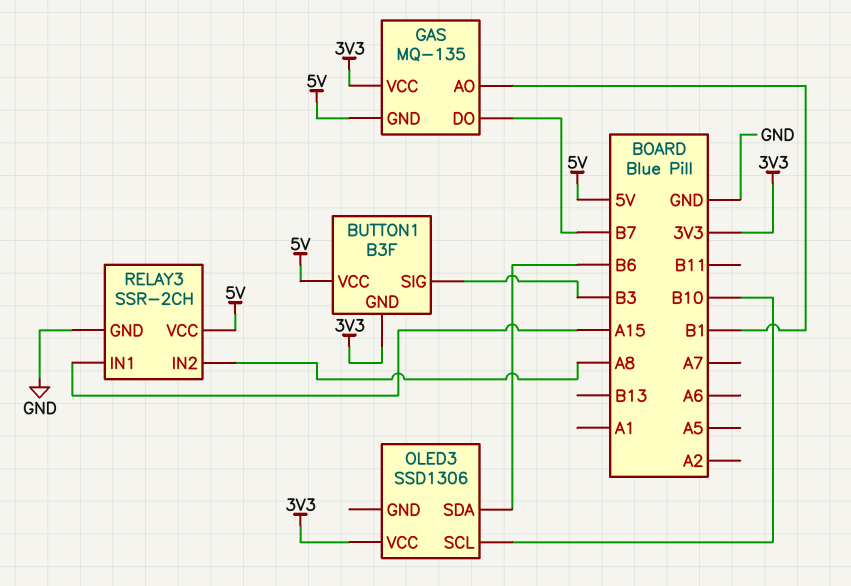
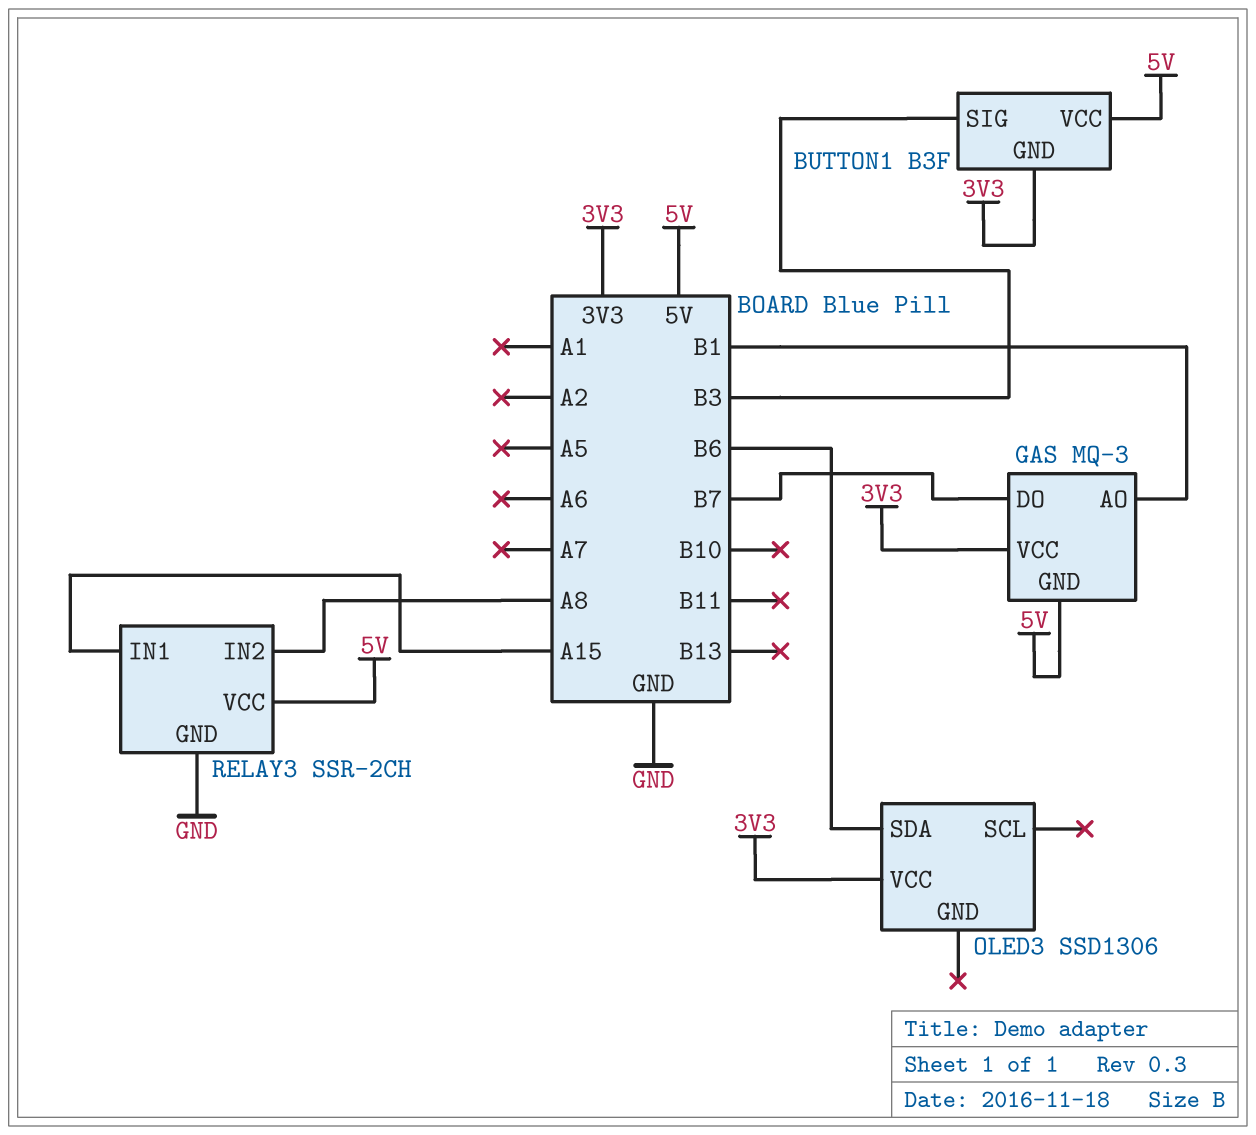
GAS: MQ-135 -> MQ-3
OLED3 pin SCL: B10 -> none

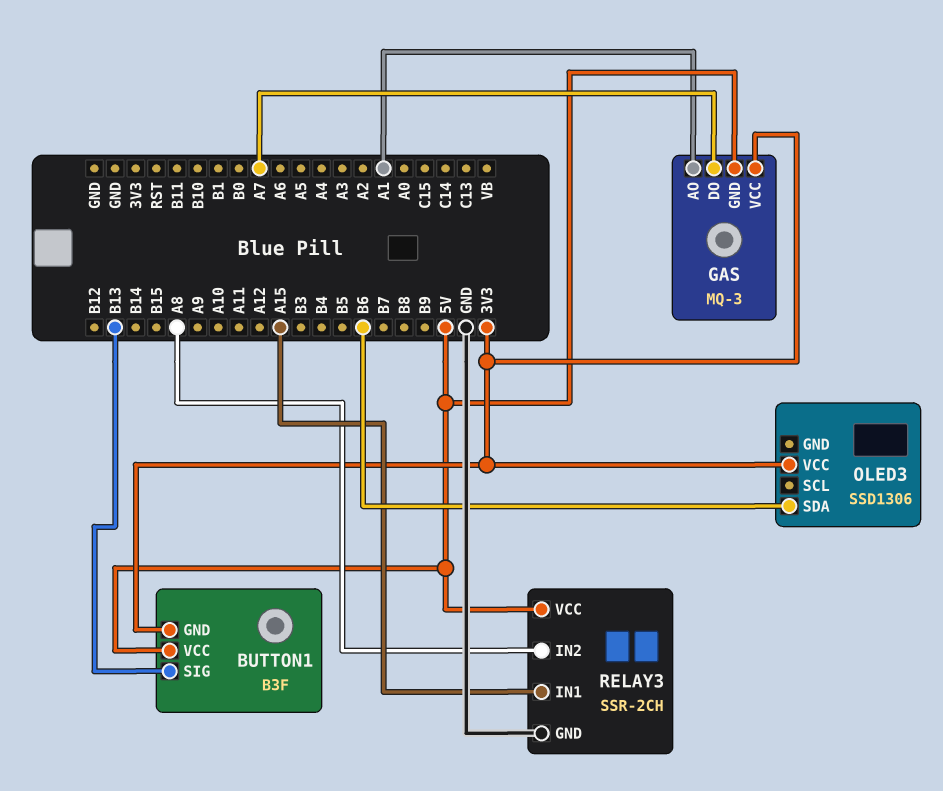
BUTTON1 pin SIG: B3 -> B13
GAS pin AO: B1 -> A1
GAS pin DO: B7 -> A7

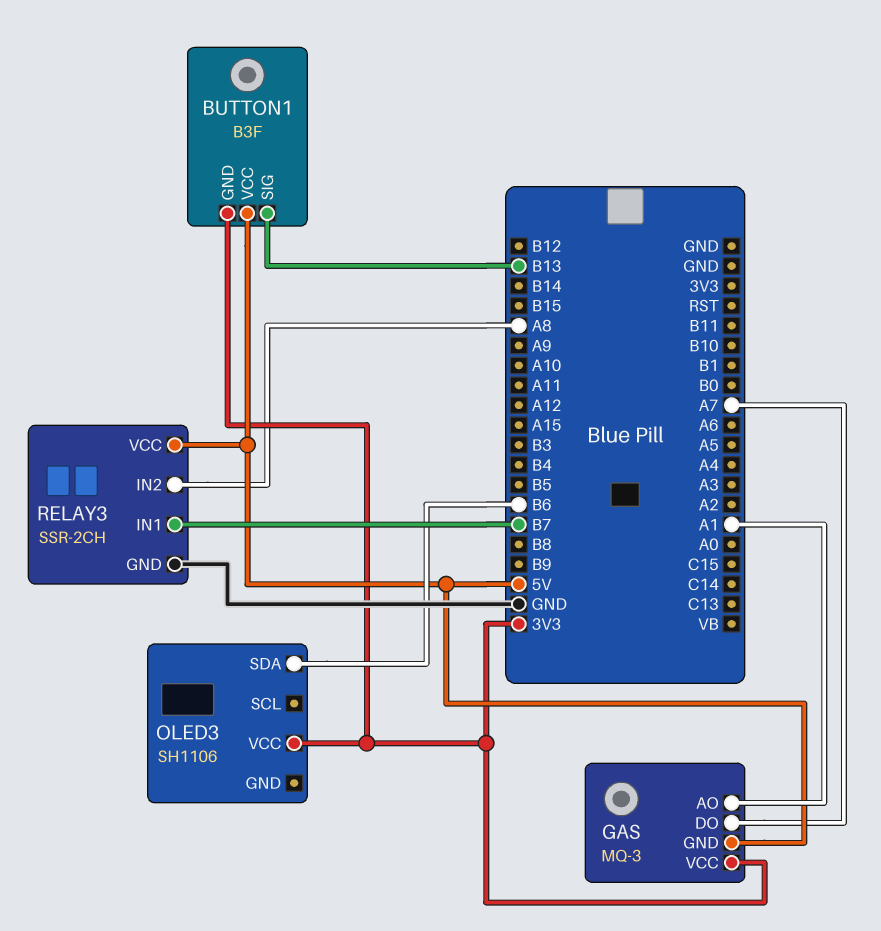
OLED3: SSD1306 -> SH1106
RELAY3 pin IN1: A15 -> B7

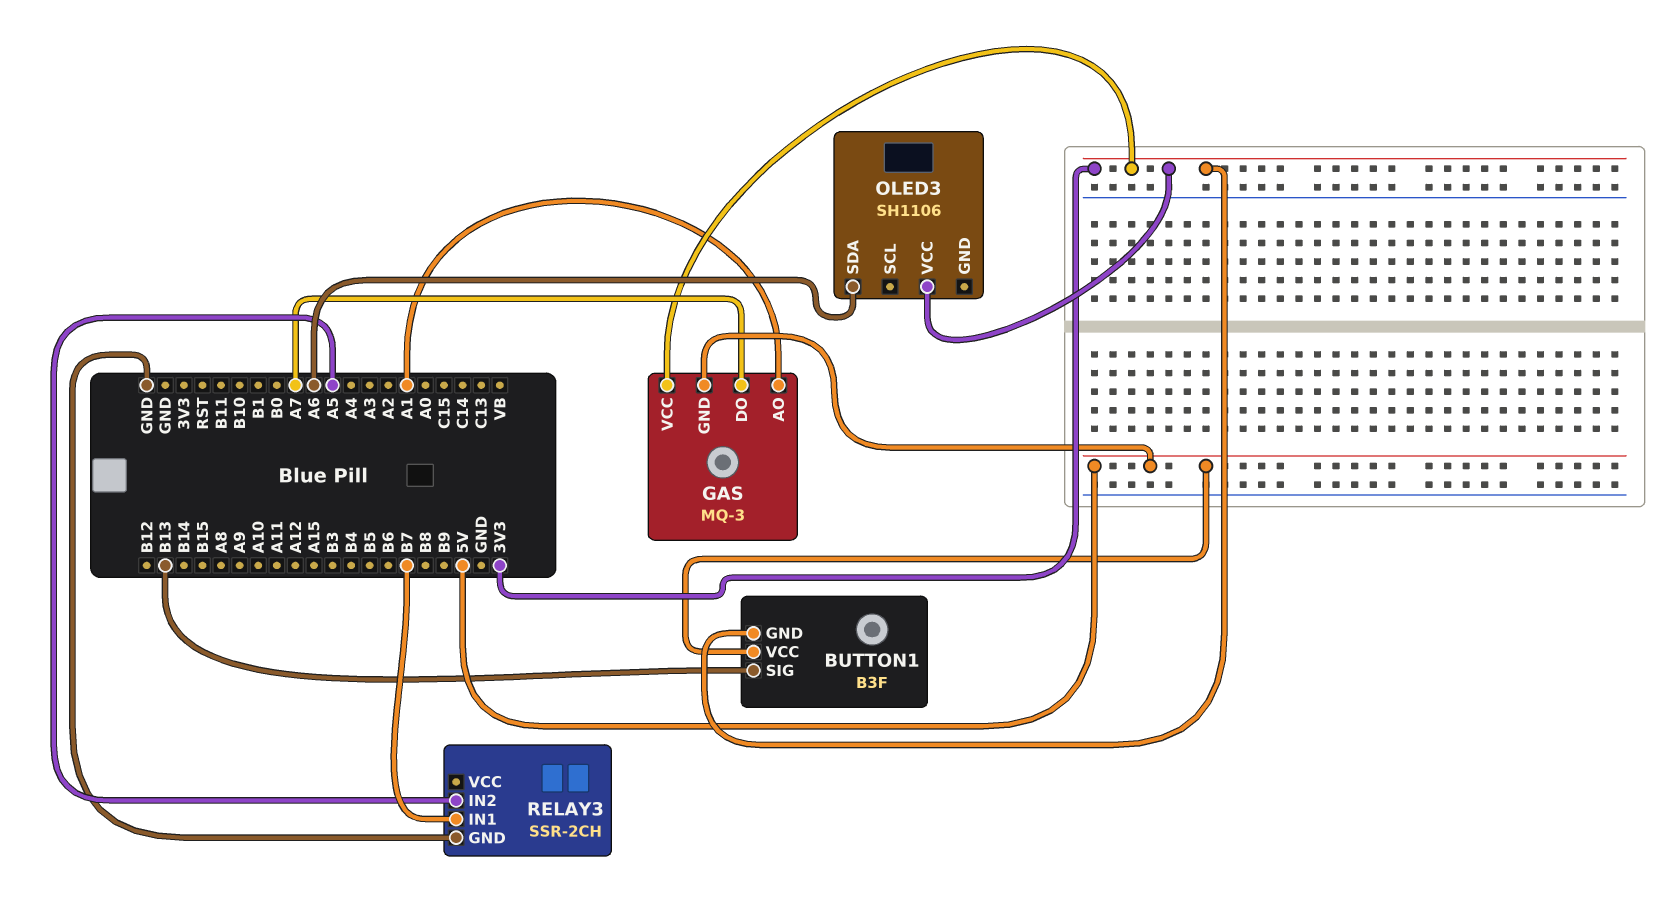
OLED3 pin SDA: B6 -> A6
RELAY3 pin IN2: A8 -> A5
RELAY3 pin VCC: 5V -> none

